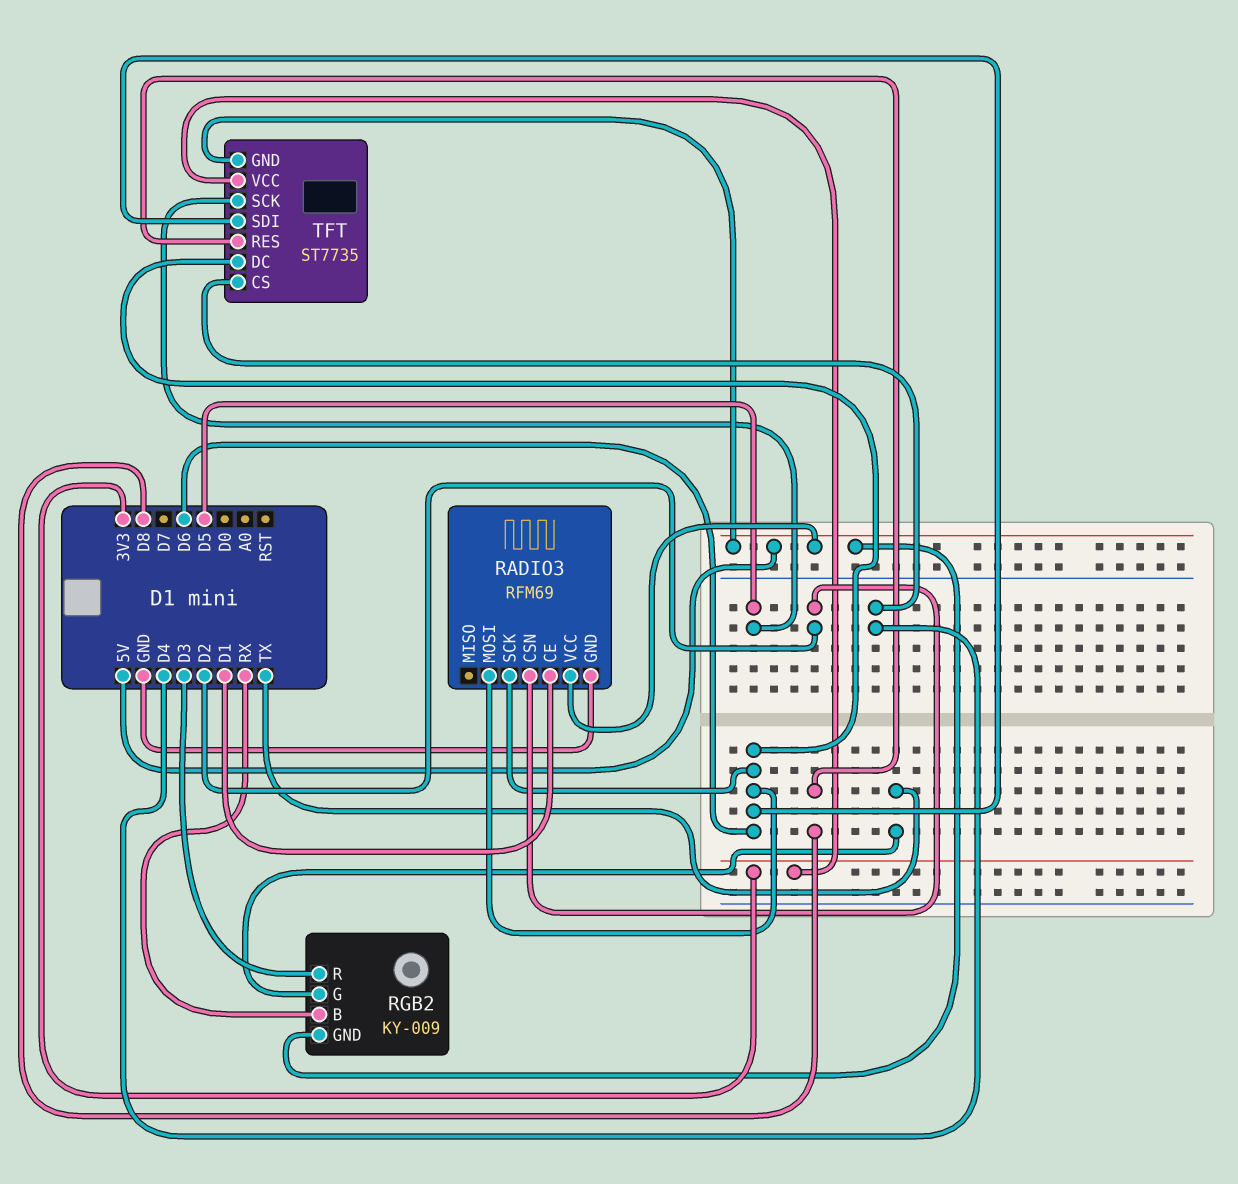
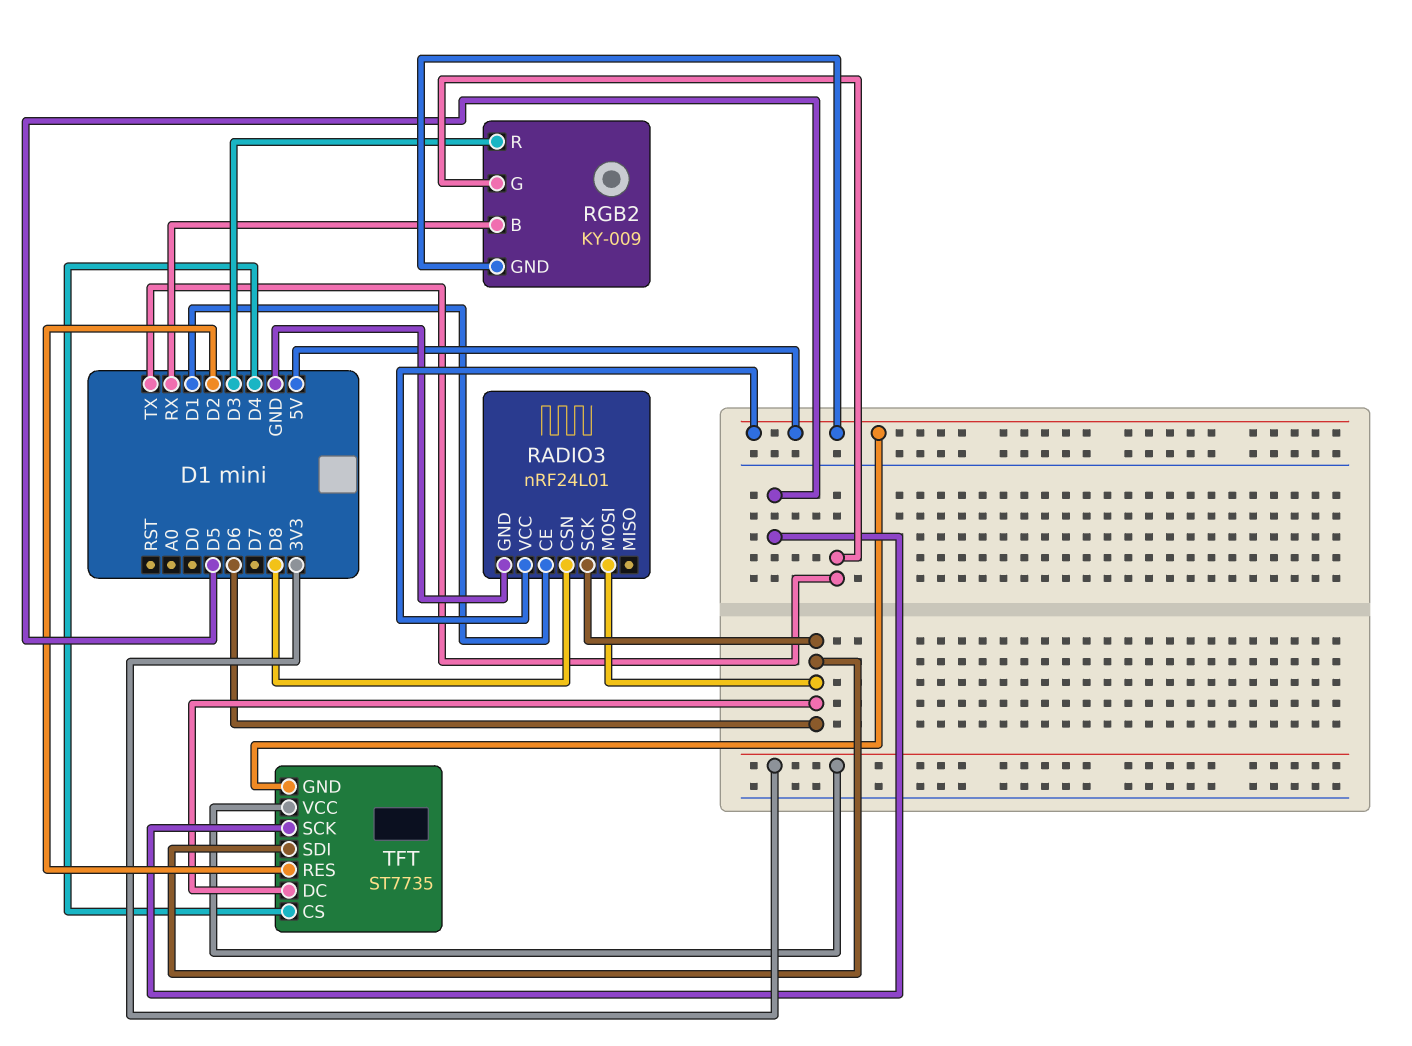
RADIO3: RFM69 -> nRF24L01
RADIO3 pin CSN: D2 -> D8
TFT pin RES: D8 -> D2

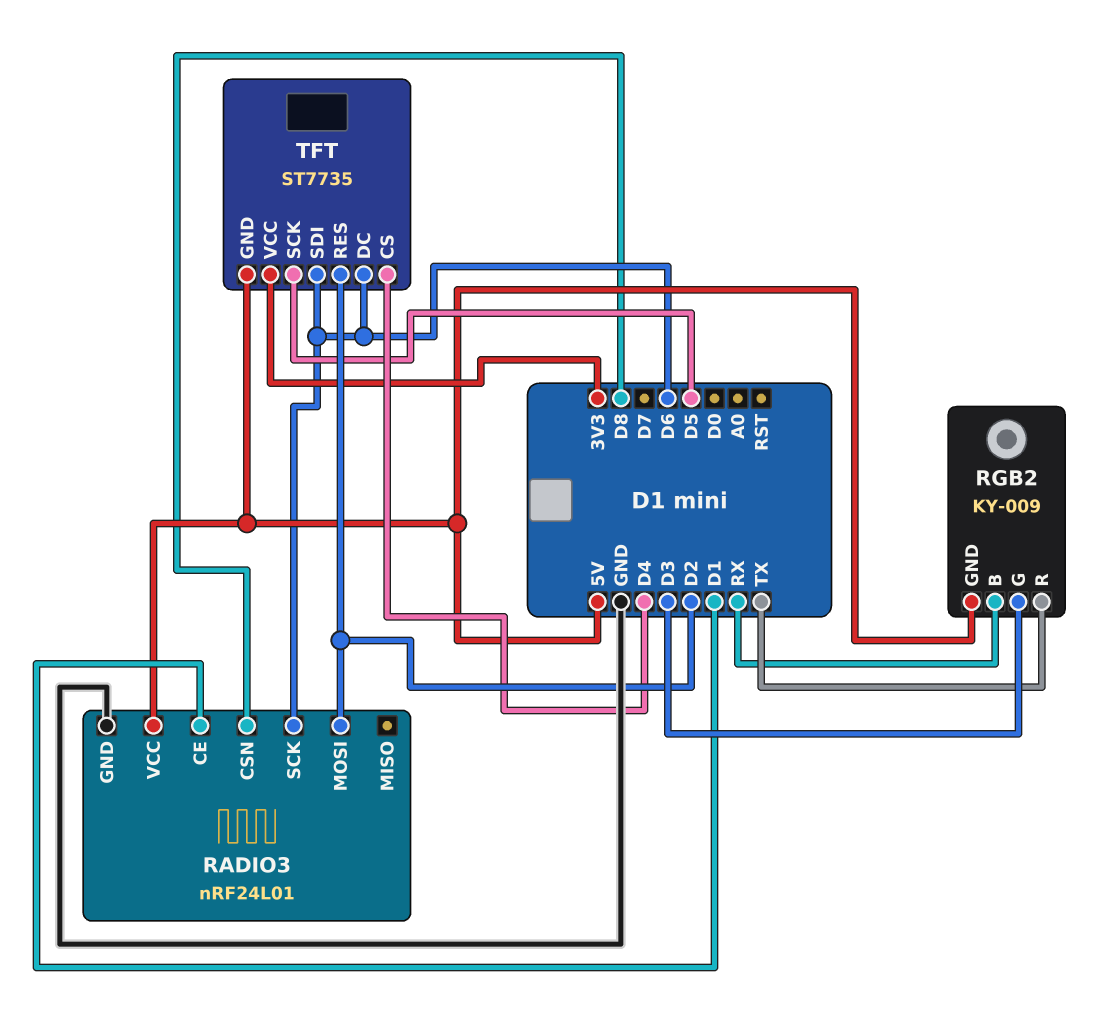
RADIO3 pin MOSI: D6 -> D2
RGB2 pin G: TX -> D3
RGB2 pin R: D3 -> TX

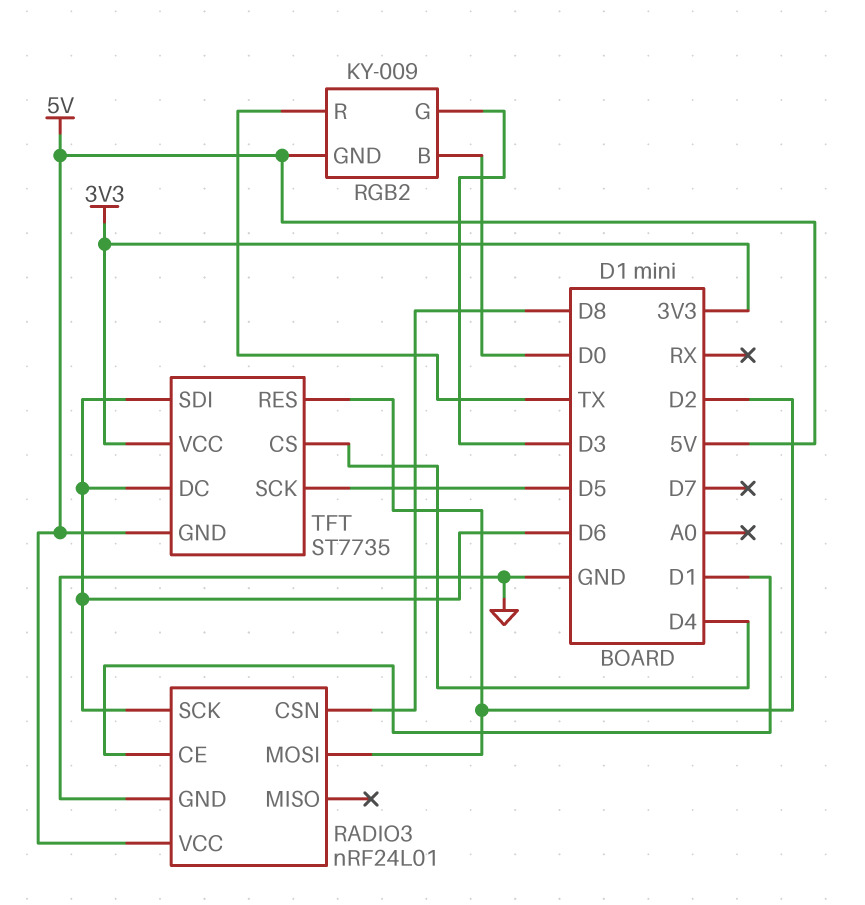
RGB2 pin B: RX -> D0

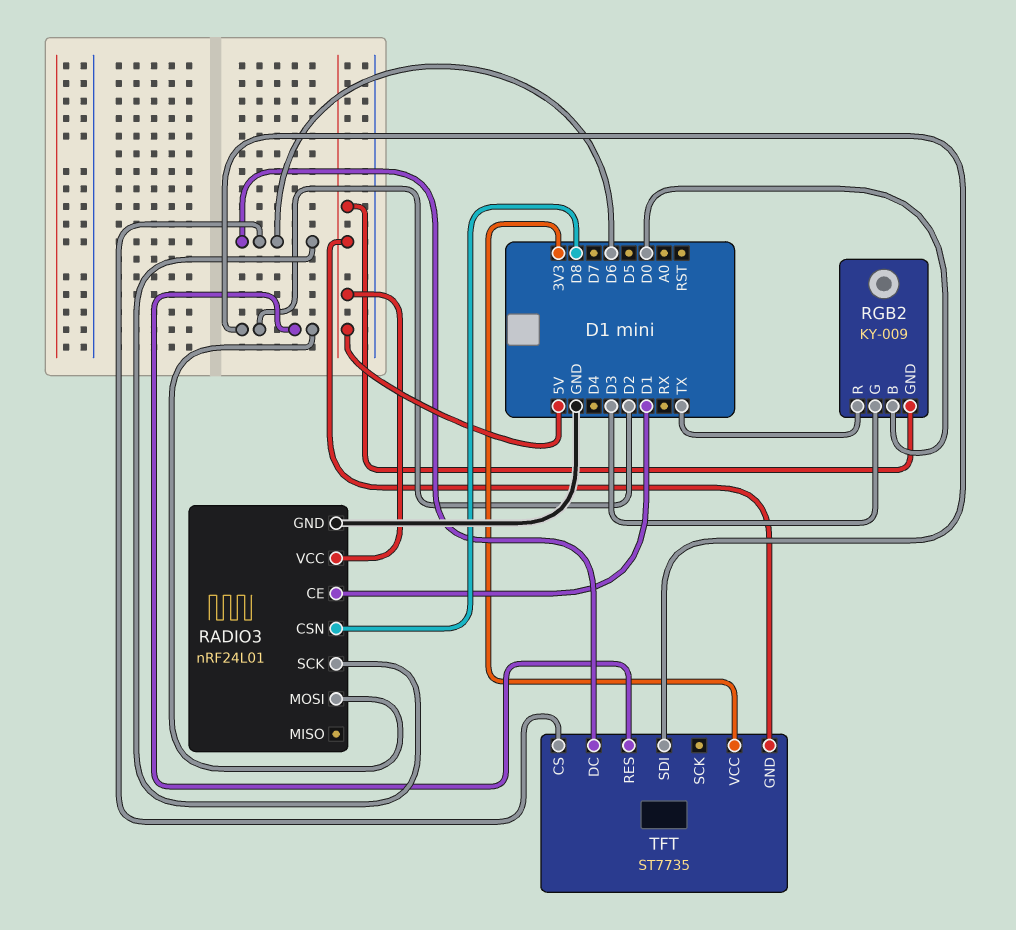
TFT pin CS: D4 -> D6
TFT pin SCK: D5 -> none
TFT pin SDI: D6 -> D2

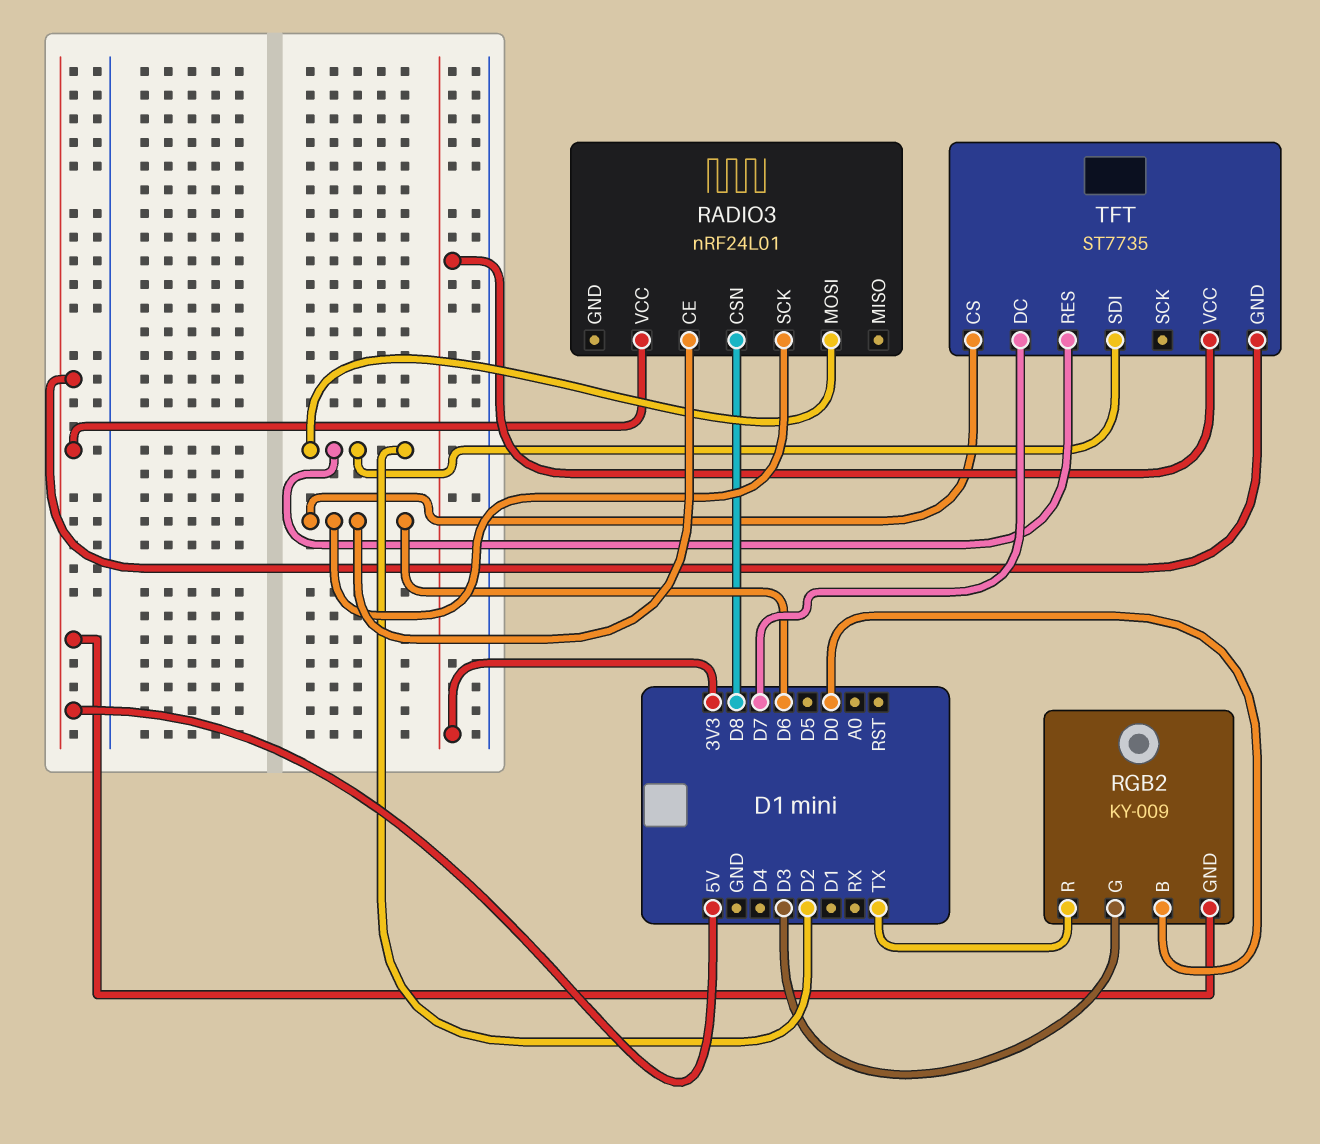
RADIO3 pin CE: D1 -> D6
RADIO3 pin GND: GND -> none
TFT pin DC: D6 -> D7

